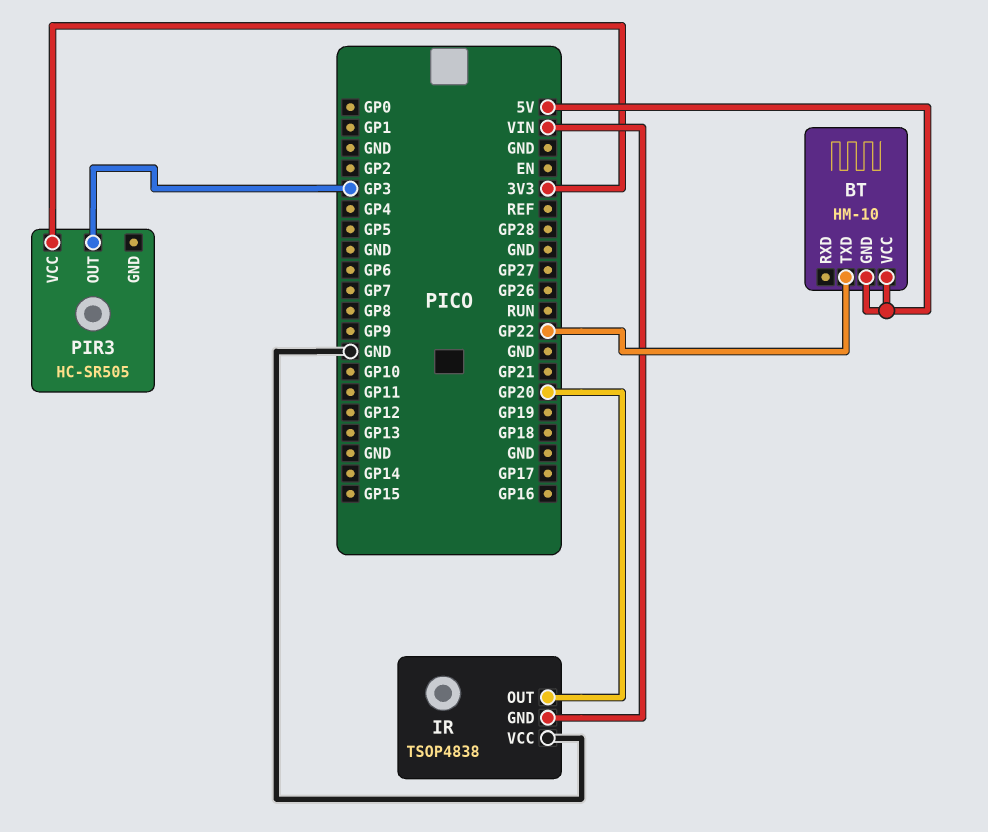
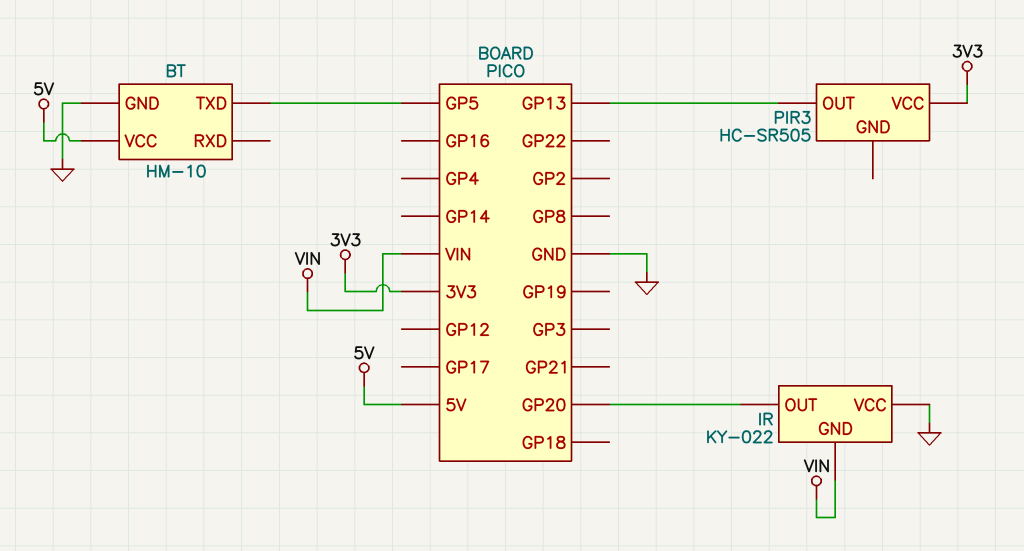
BT pin GND: 5V -> GND
BT pin TXD: GP22 -> GP5
IR: TSOP4838 -> KY-022
PIR3 pin OUT: GP3 -> GP13

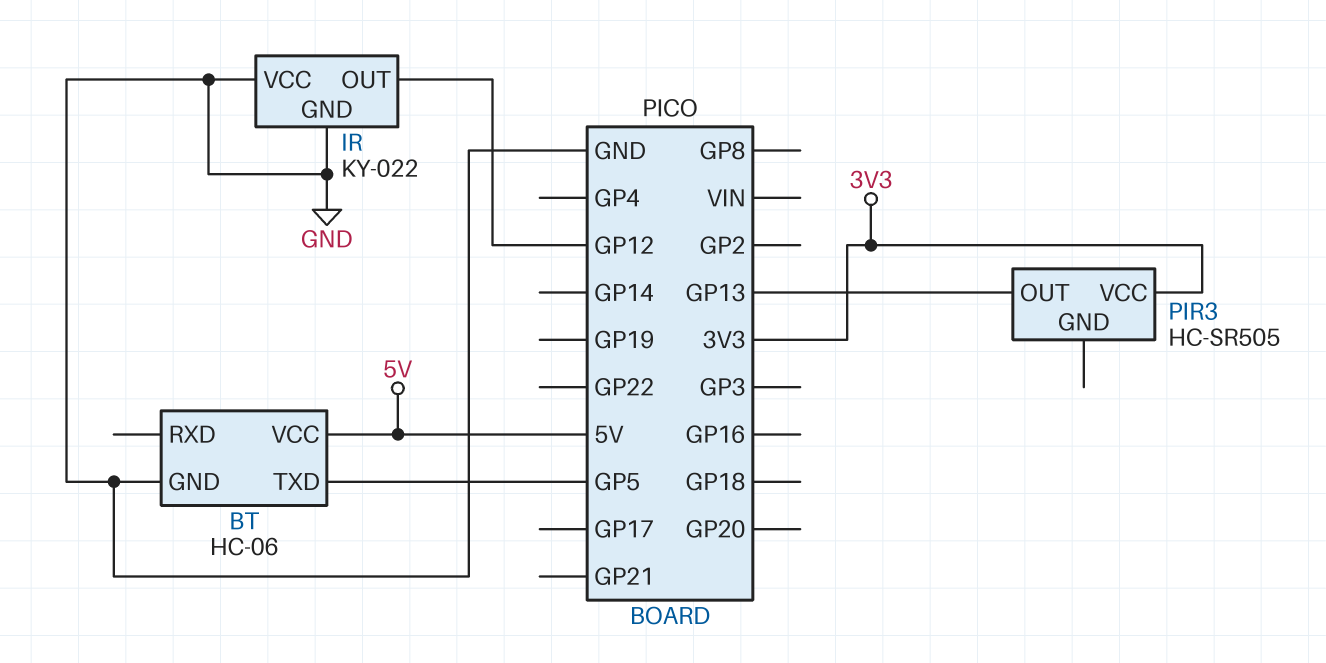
BT: HM-10 -> HC-06
IR pin GND: VIN -> GND
IR pin OUT: GP20 -> GP12

